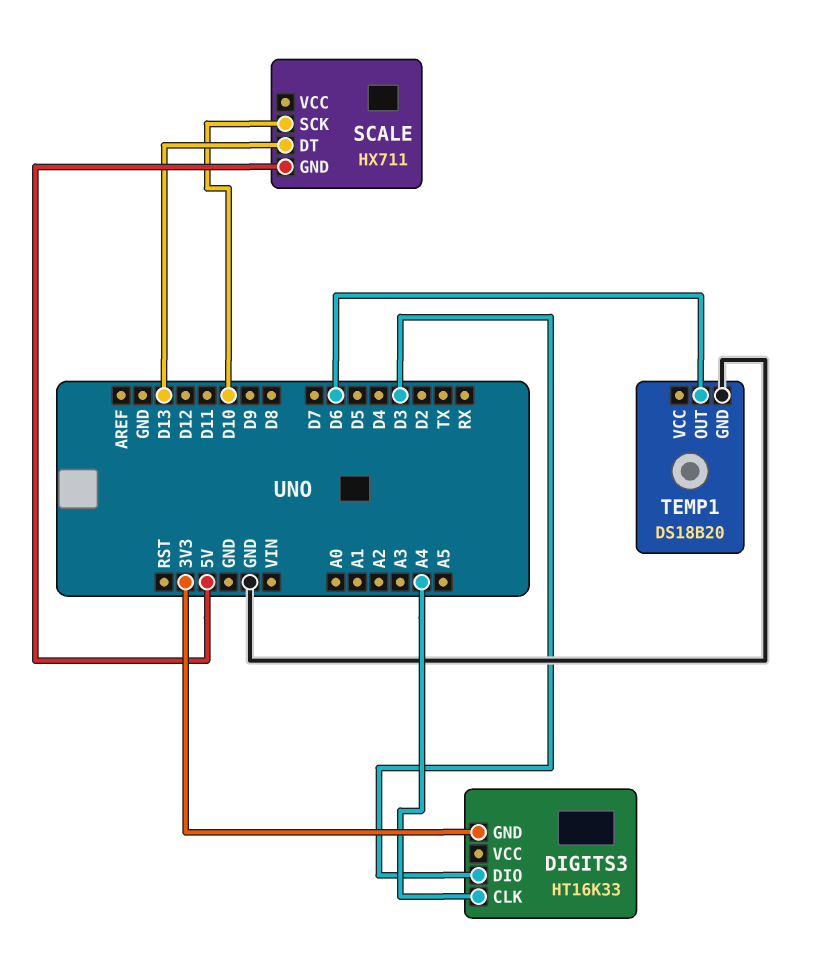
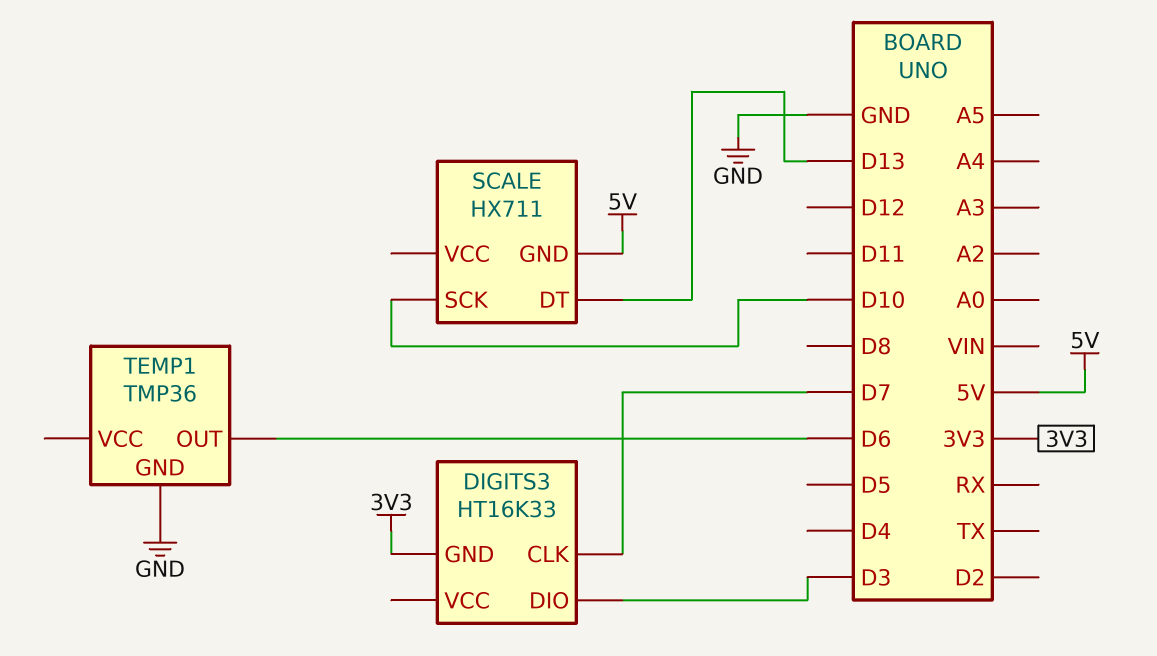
DIGITS3 pin CLK: A4 -> D7
TEMP1: DS18B20 -> TMP36

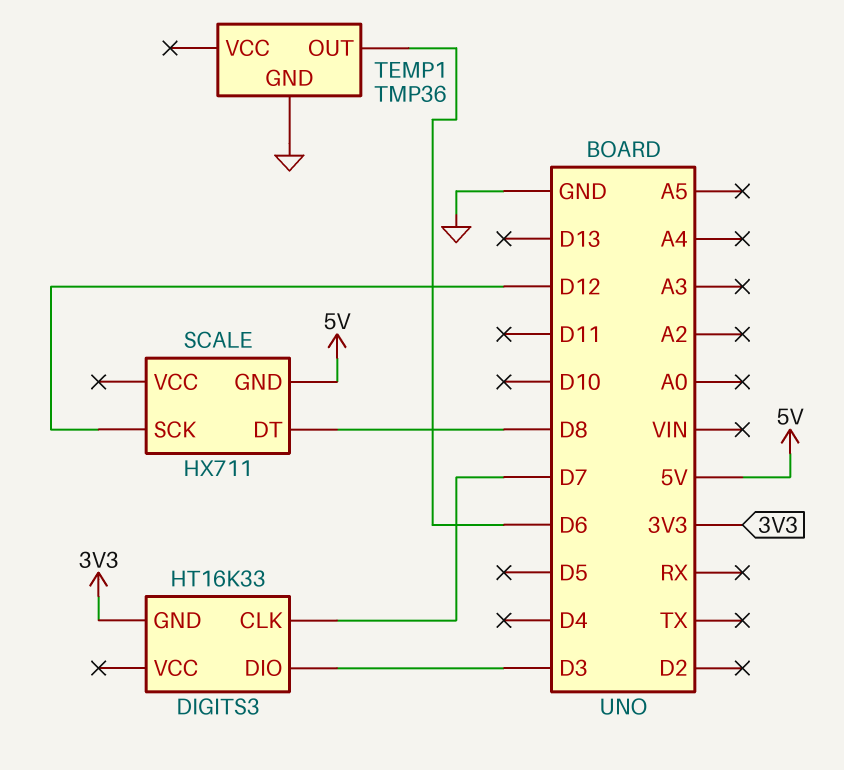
SCALE pin DT: D13 -> D8
SCALE pin SCK: D10 -> D12

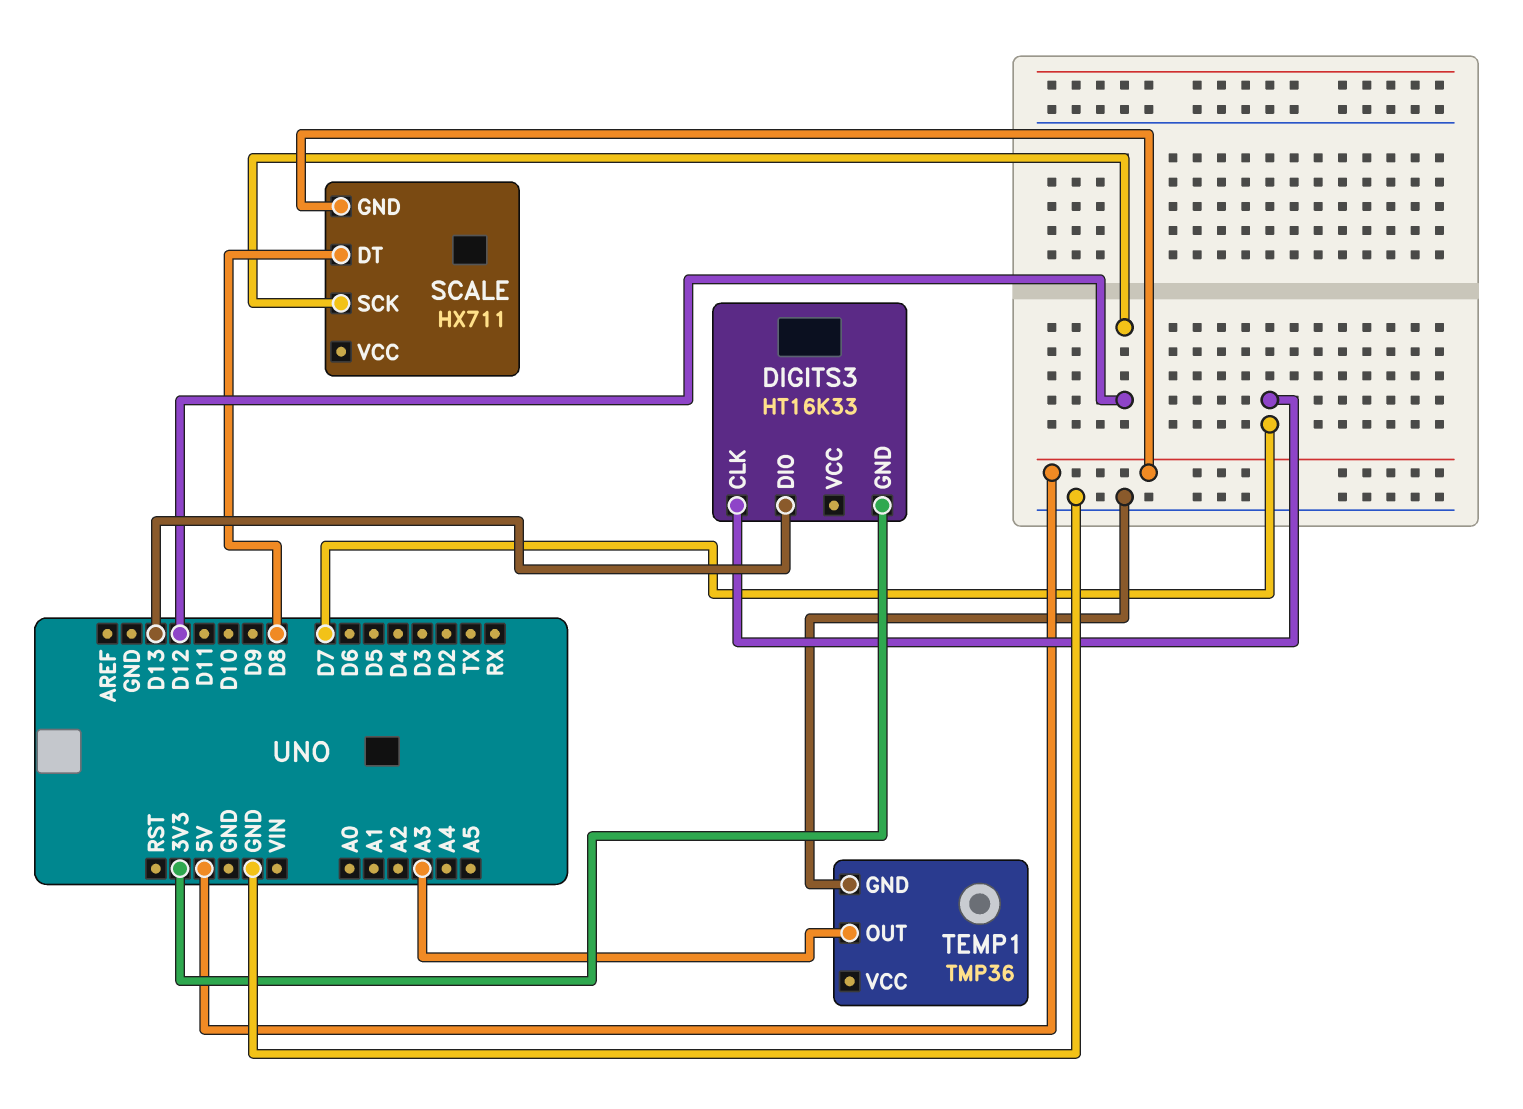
DIGITS3 pin DIO: D3 -> D13
TEMP1 pin OUT: D6 -> A3

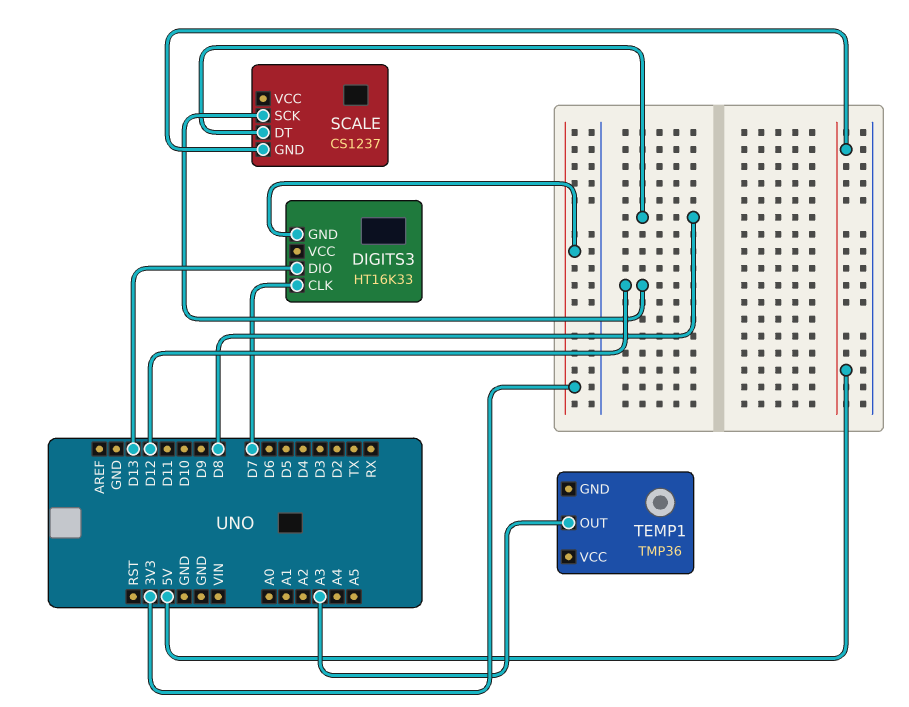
SCALE: HX711 -> CS1237
TEMP1 pin GND: GND -> none

